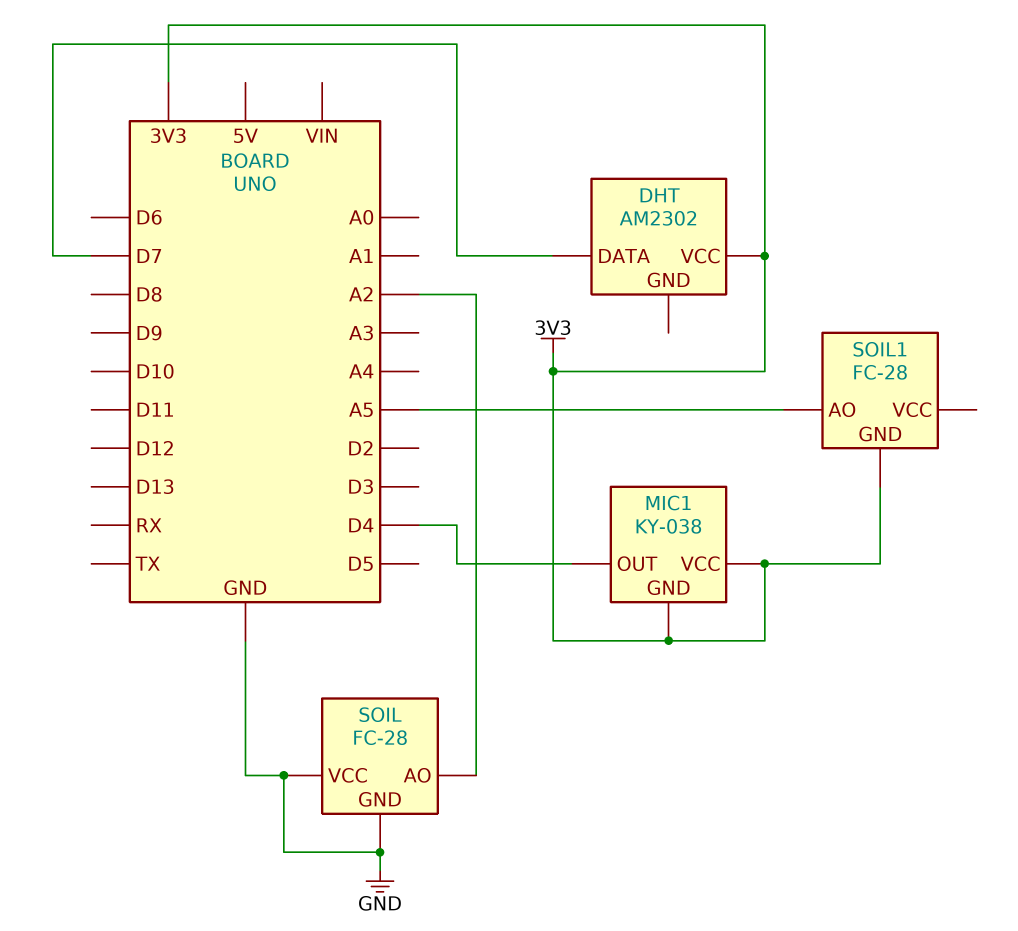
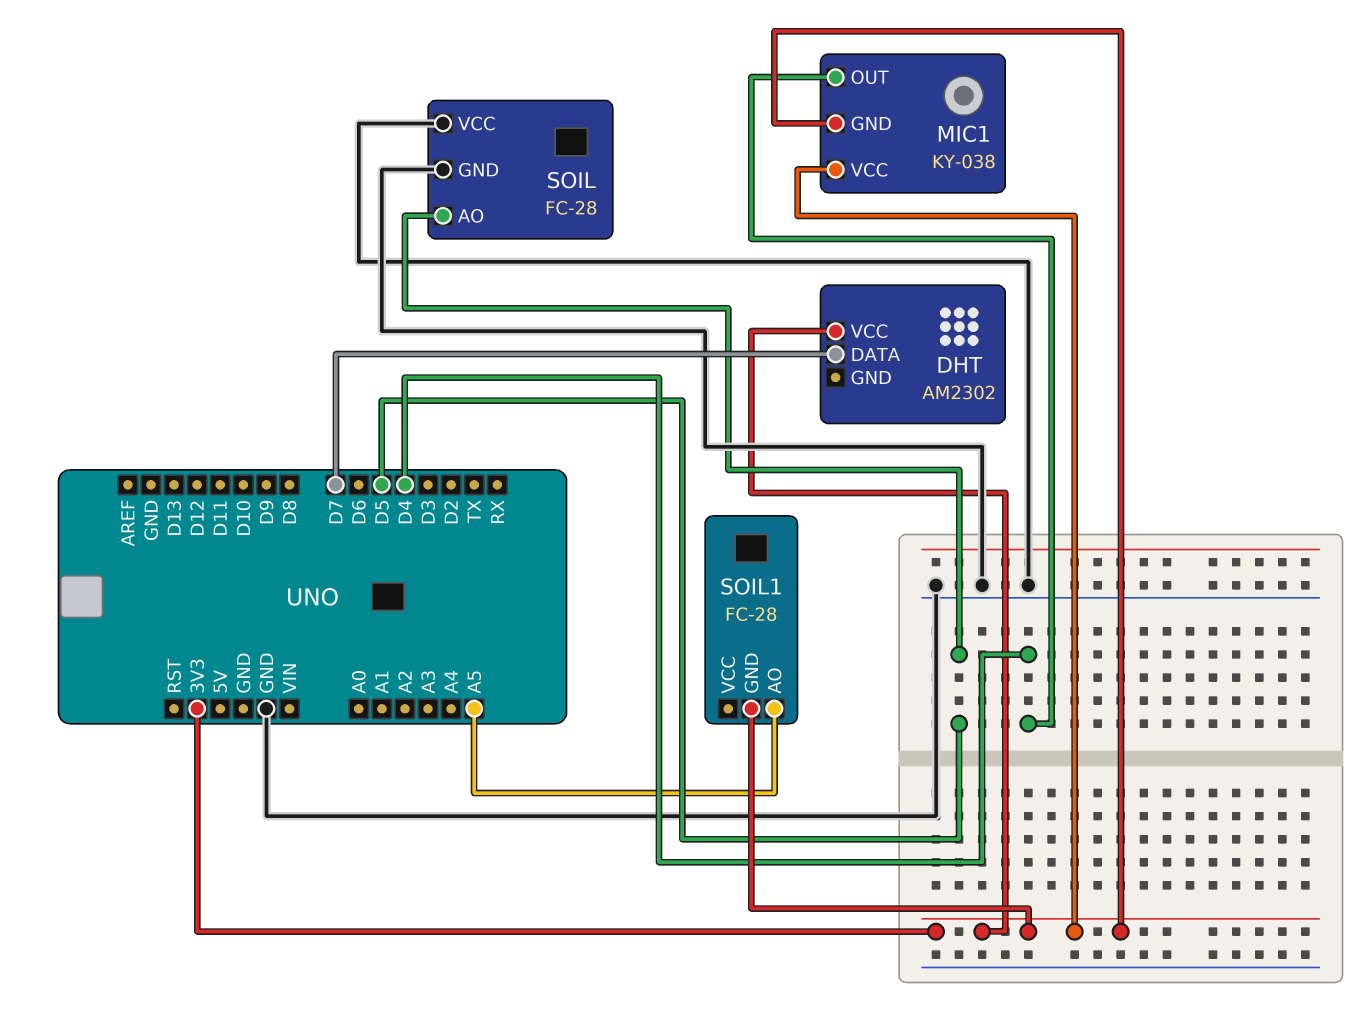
SOIL pin AO: A2 -> D5

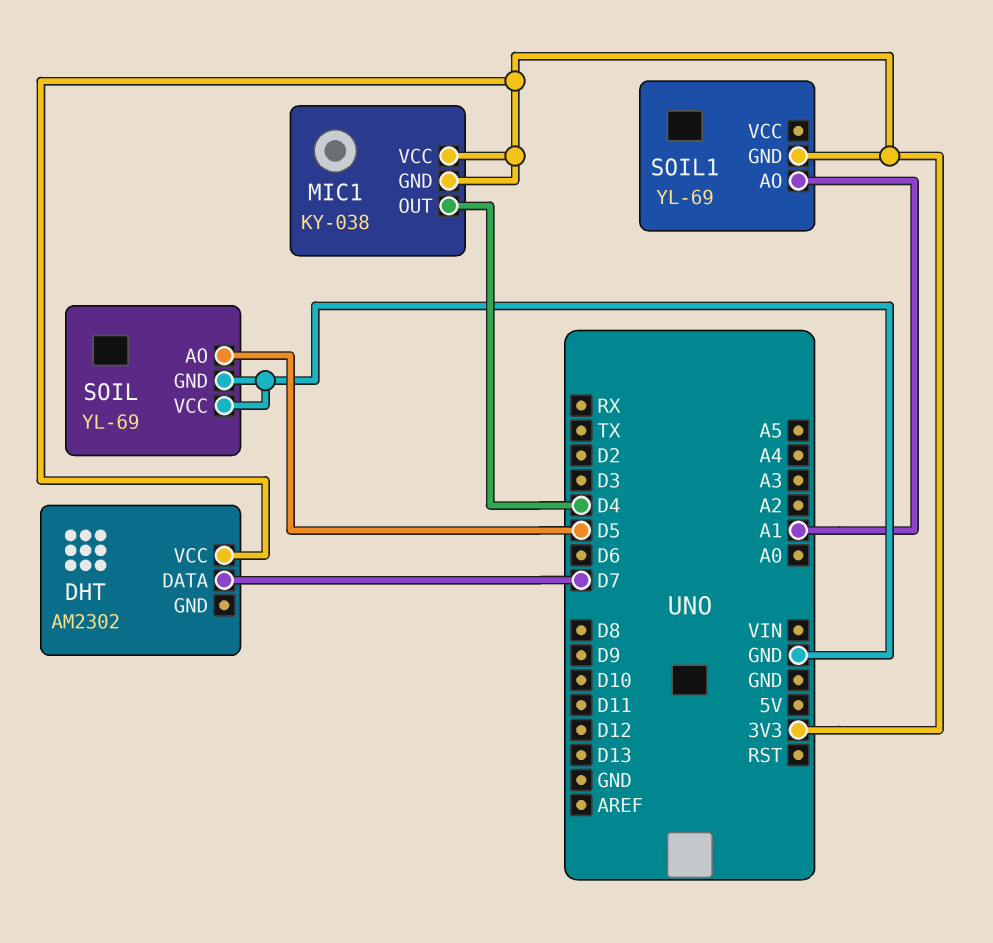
SOIL: FC-28 -> YL-69
SOIL1: FC-28 -> YL-69
SOIL1 pin AO: A5 -> A1

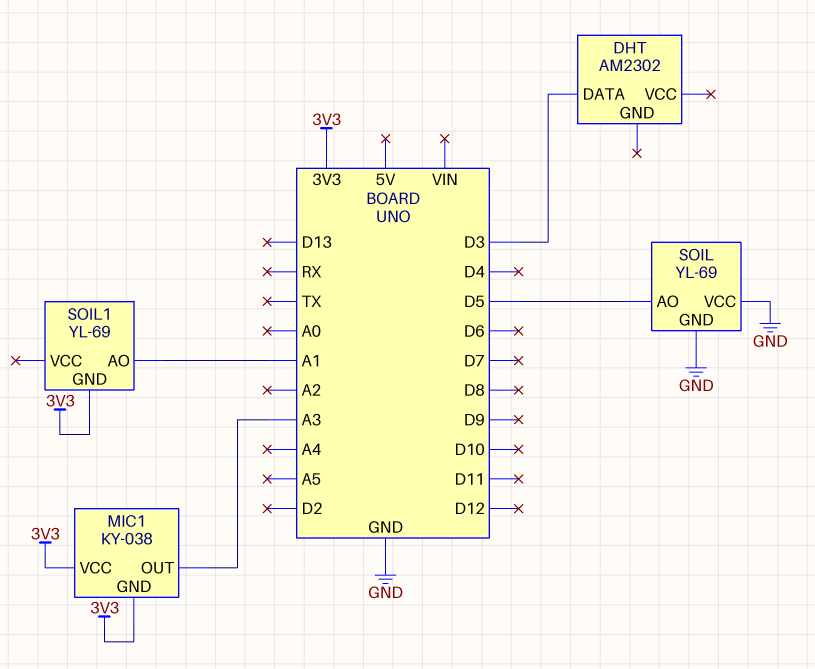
DHT pin DATA: D7 -> D3
DHT pin VCC: 3V3 -> none
MIC1 pin OUT: D4 -> A3

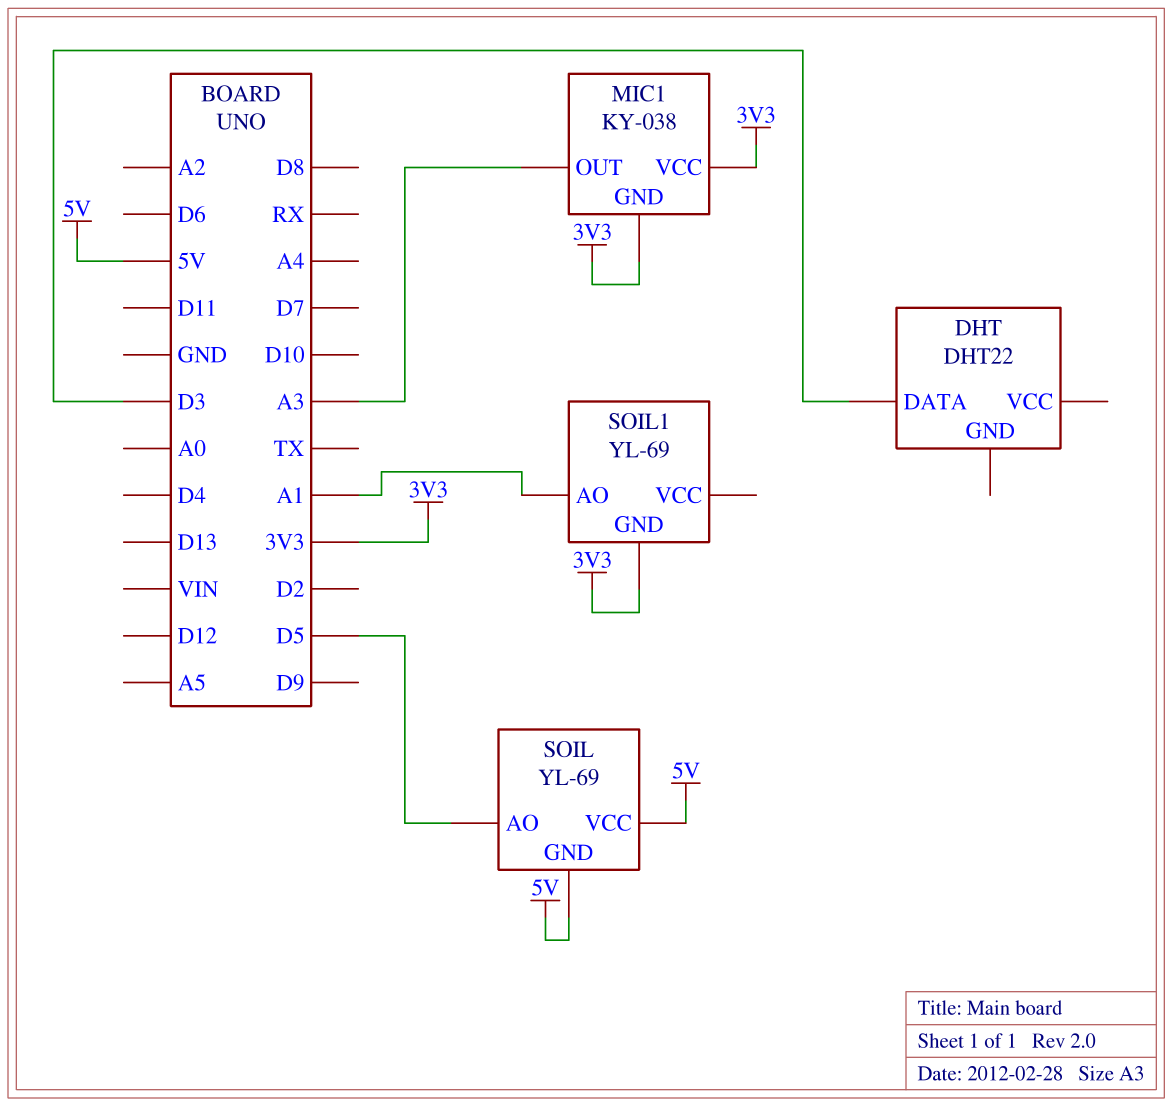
DHT: AM2302 -> DHT22
SOIL pin GND: GND -> 5V
SOIL pin VCC: GND -> 5V

